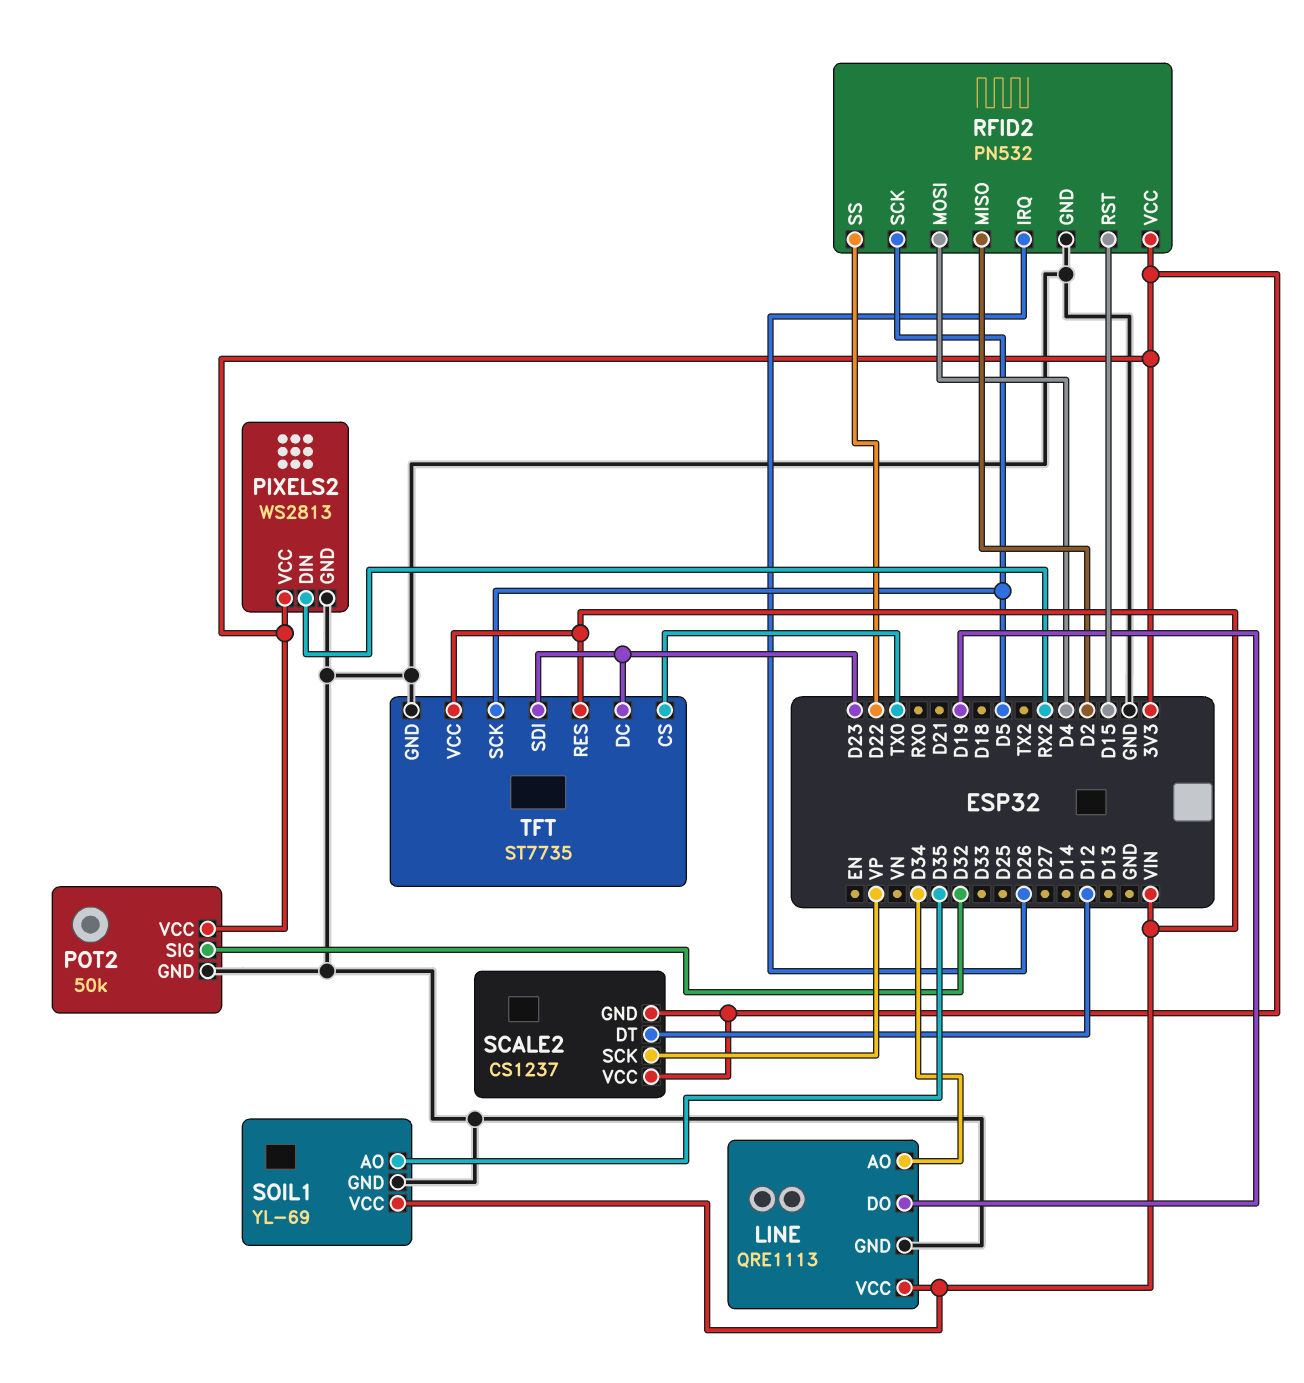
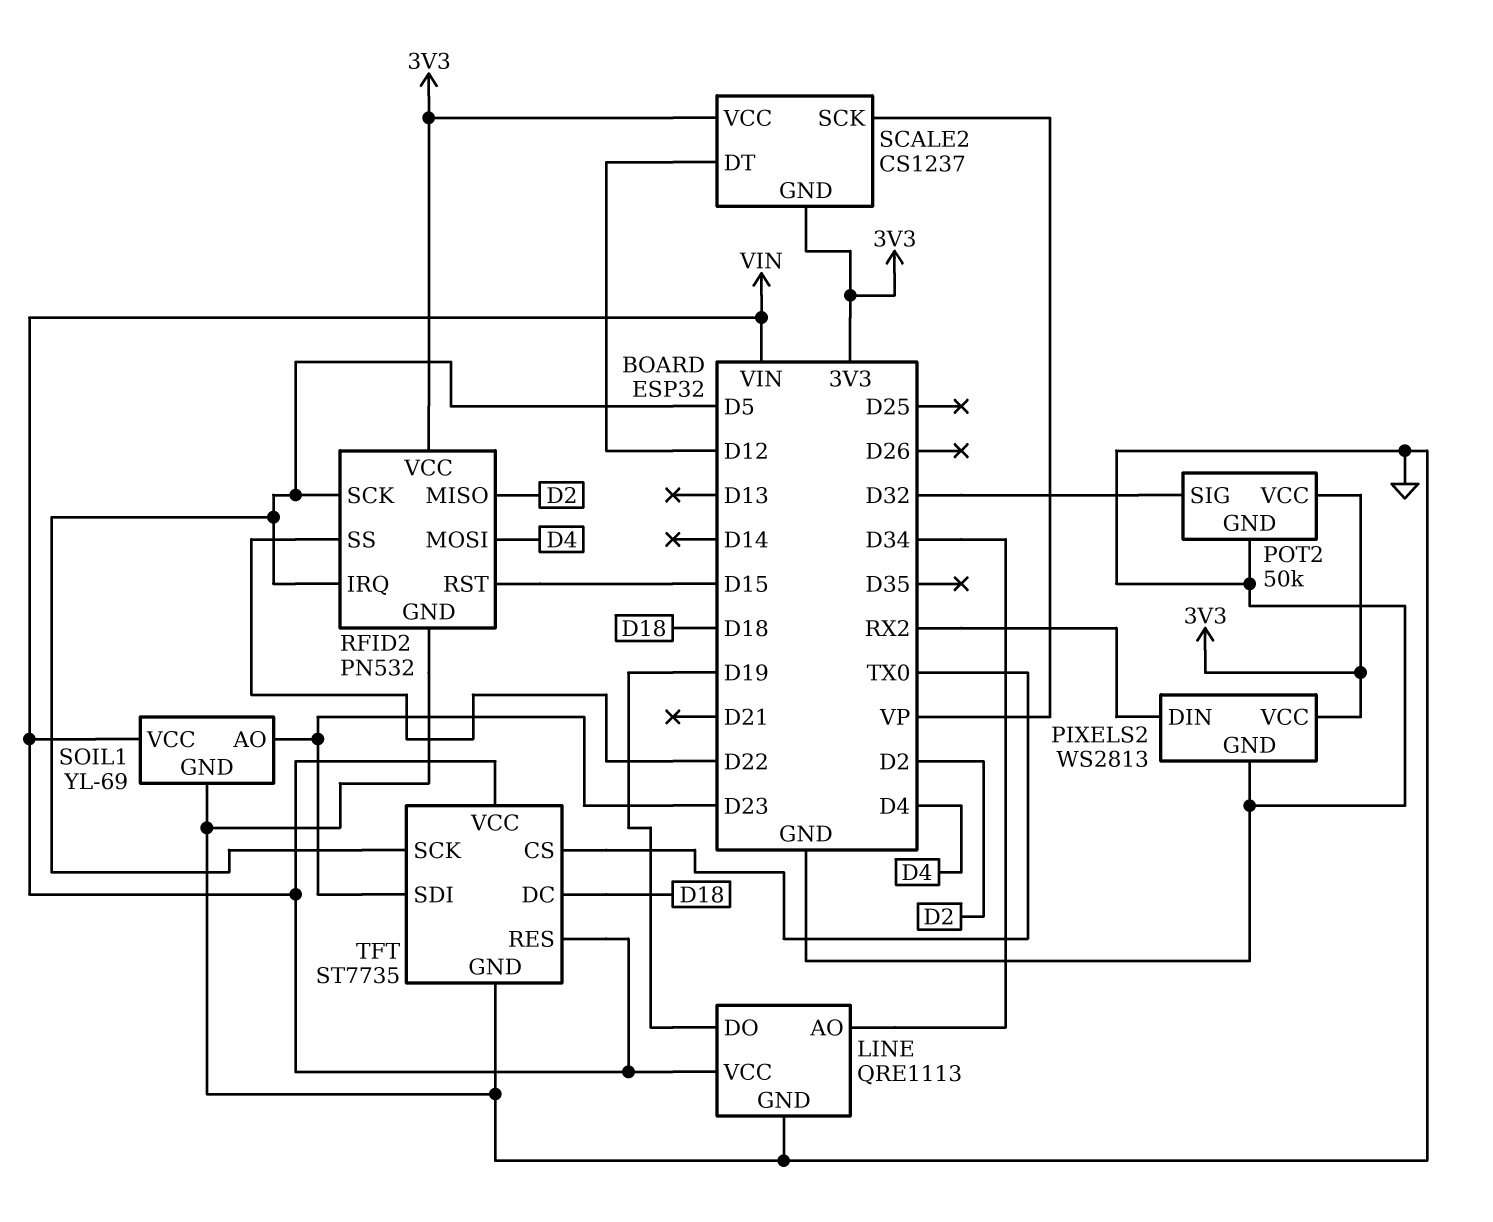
RFID2 pin IRQ: D26 -> D5
SOIL1 pin AO: D35 -> D23
TFT pin DC: D23 -> D18

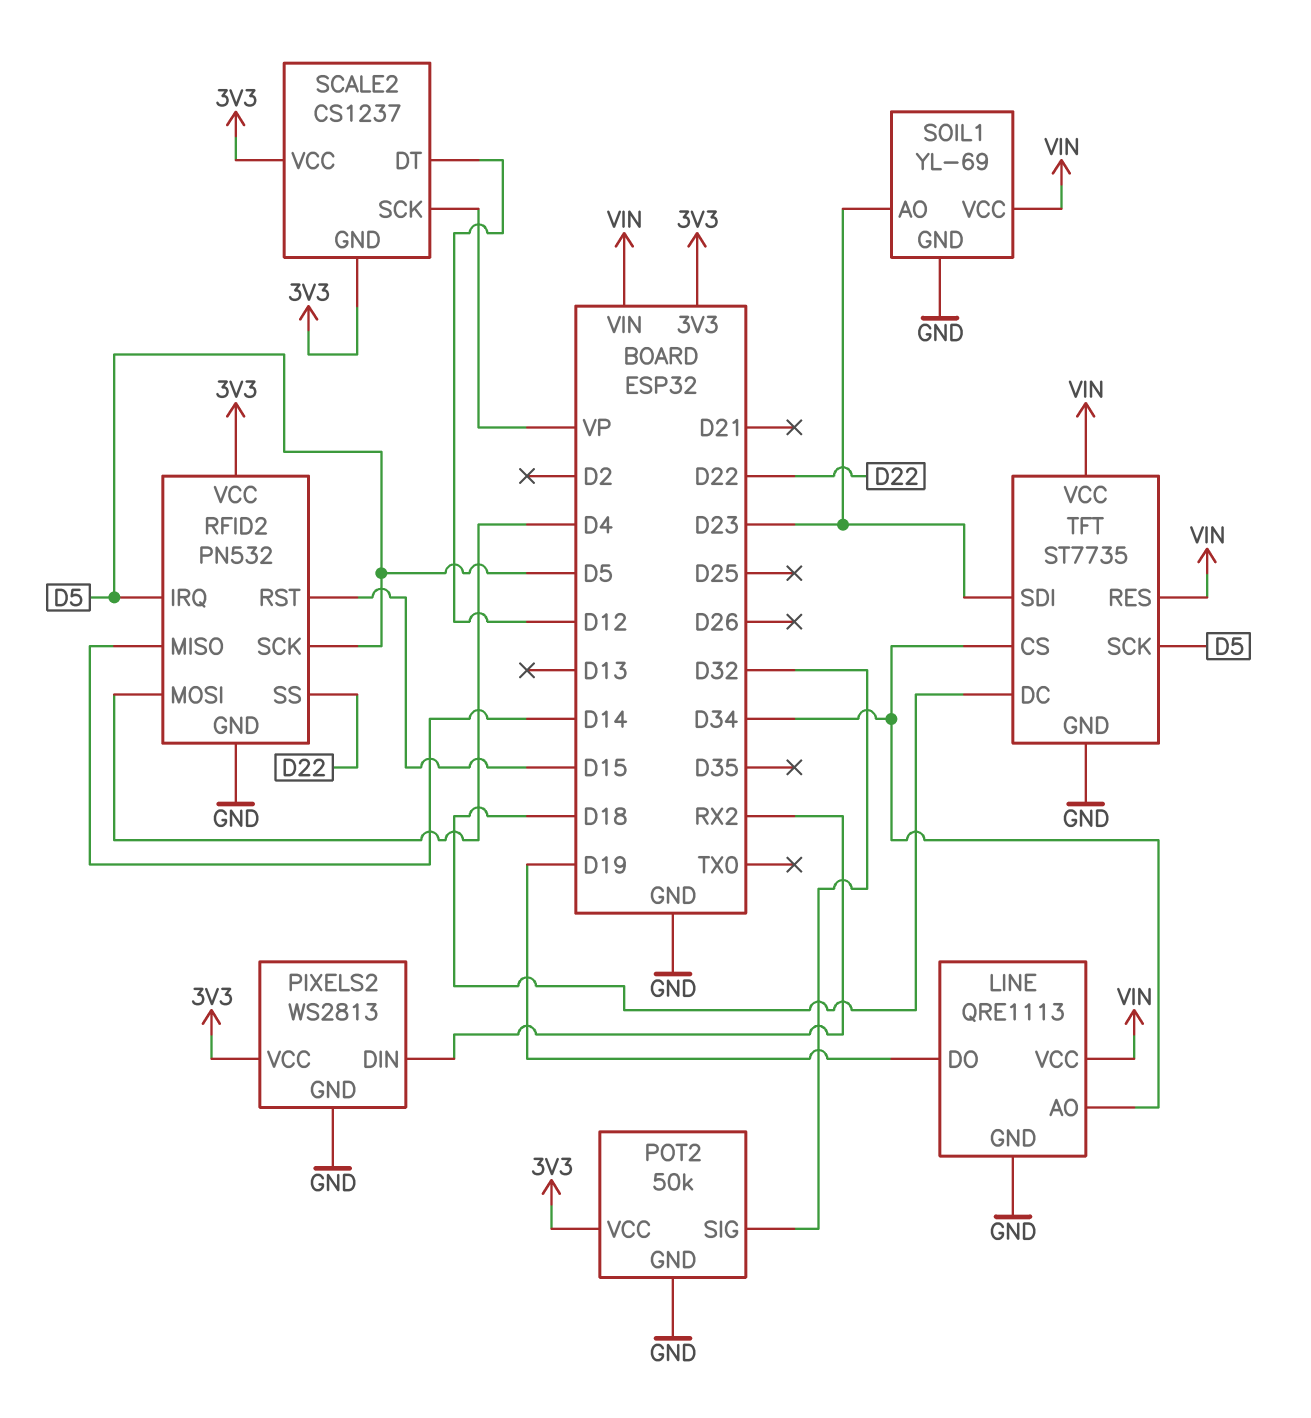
RFID2 pin MISO: D2 -> D14
TFT pin CS: TX0 -> D34

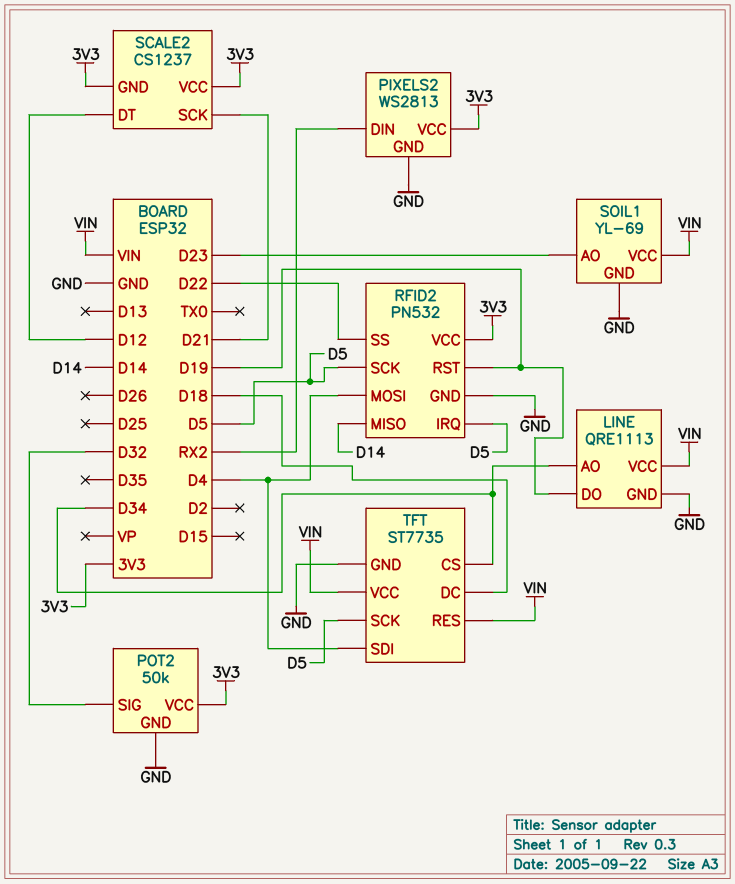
RFID2 pin RST: D15 -> D19
SCALE2 pin SCK: VP -> D21
TFT pin SDI: D23 -> D4

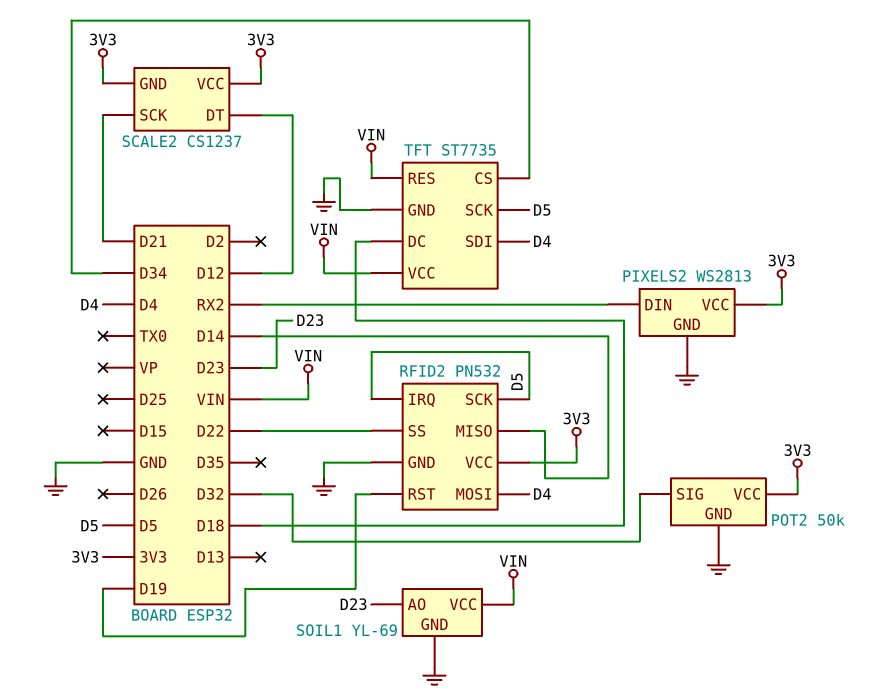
LINE: QRE1113 -> none
LINE pin AO: D34 -> none
LINE pin DO: D19 -> none
LINE pin GND: GND -> none
LINE pin VCC: VIN -> none

